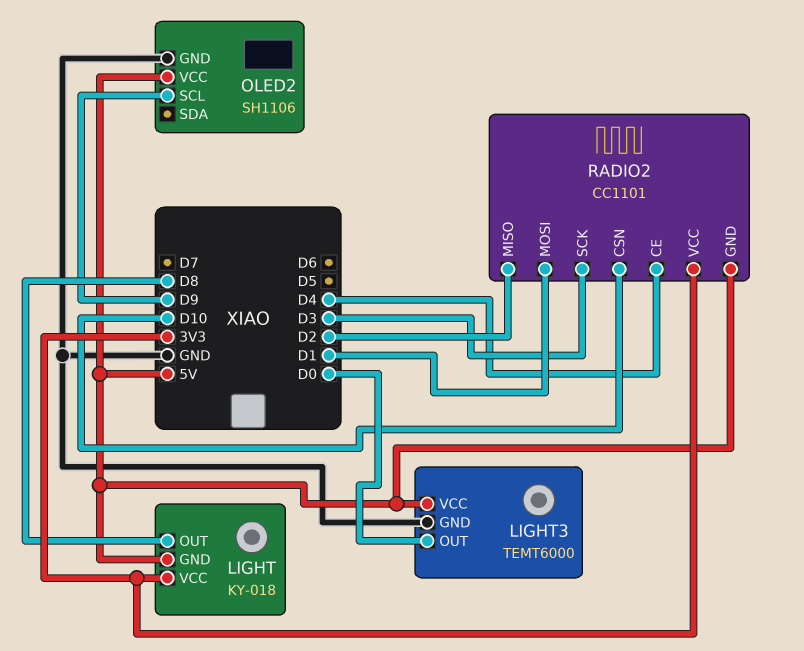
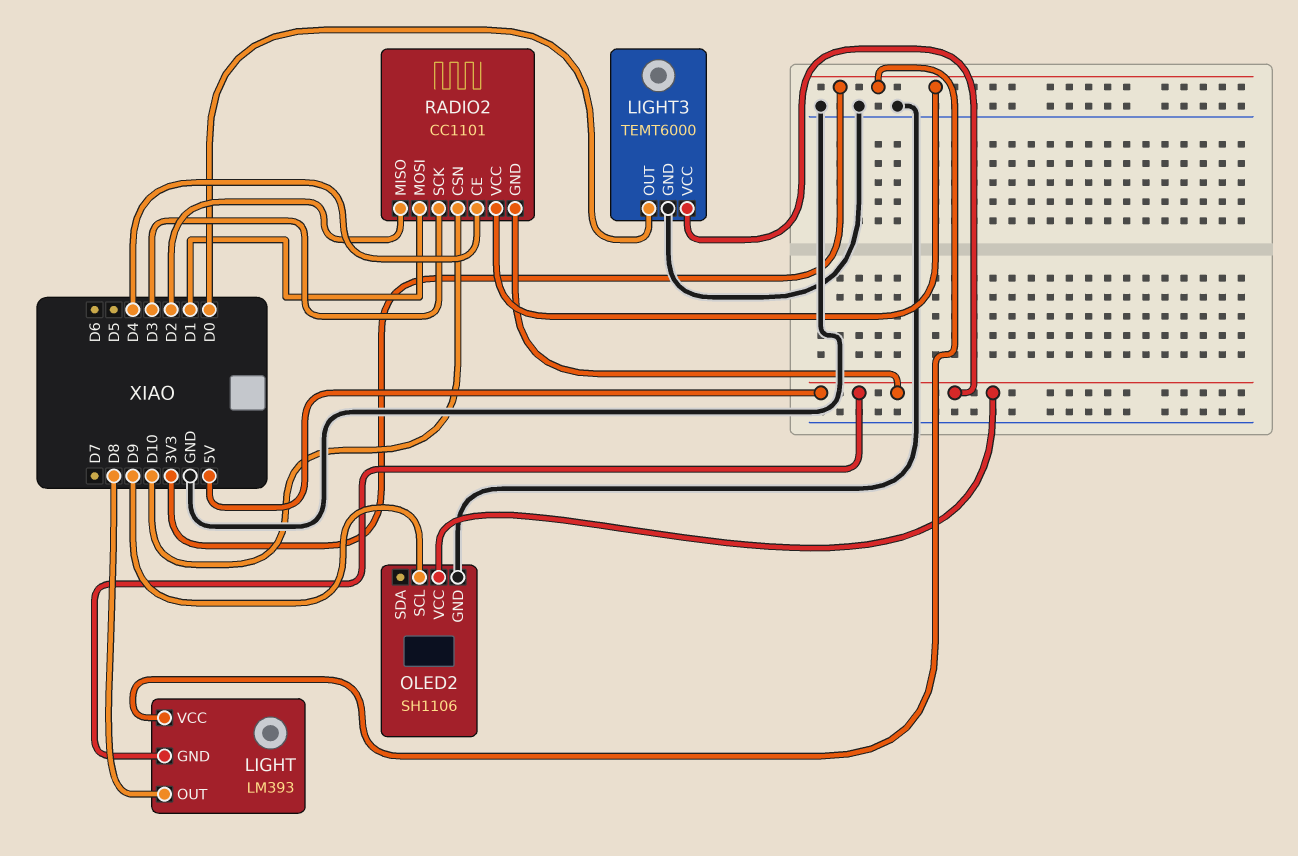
LIGHT: KY-018 -> LM393

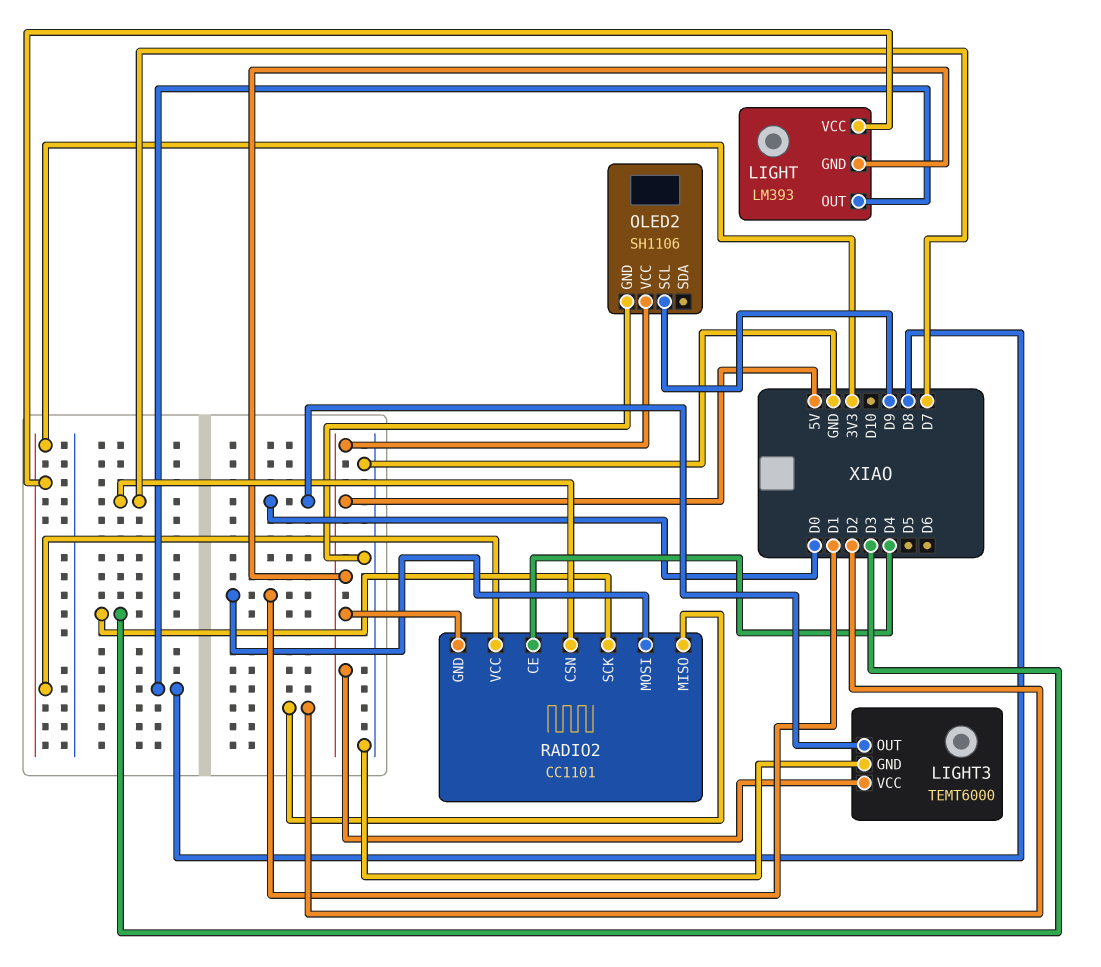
RADIO2 pin CSN: D10 -> D7

